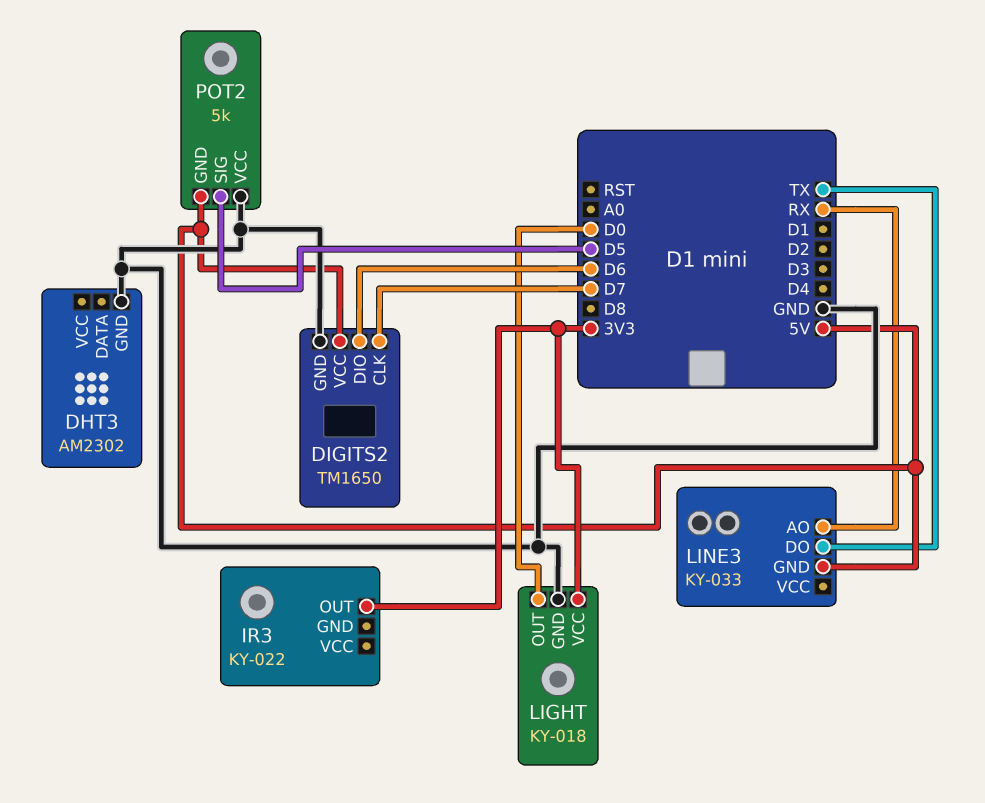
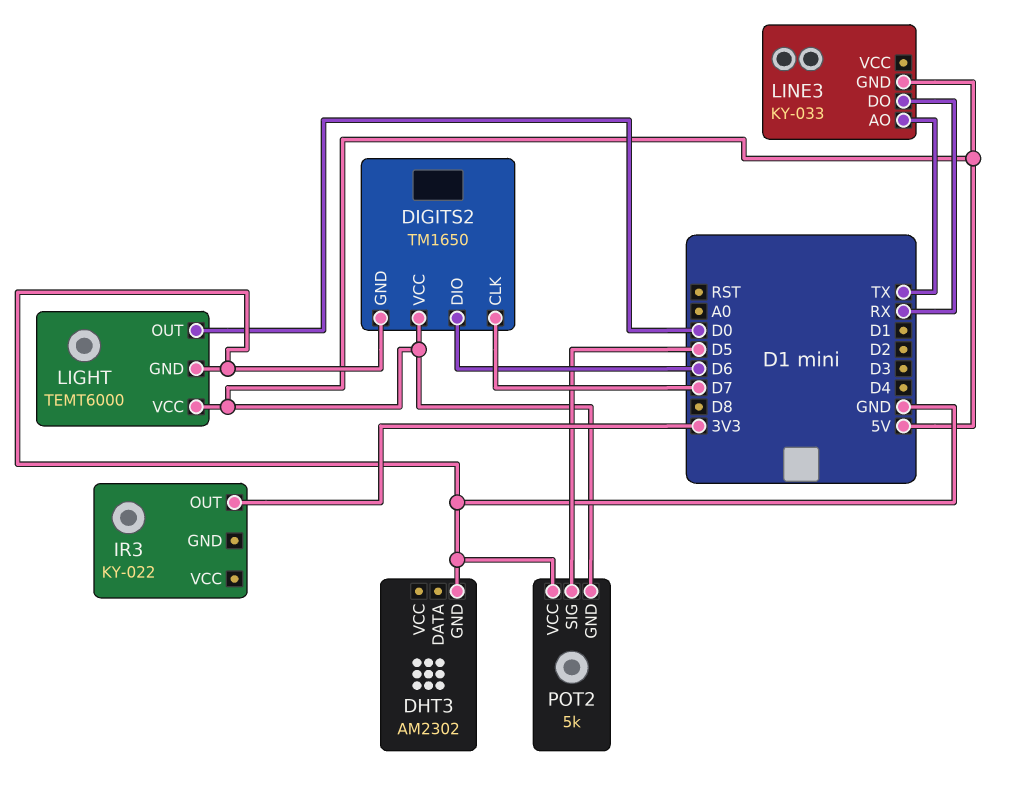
LIGHT: KY-018 -> TEMT6000
LIGHT pin VCC: 3V3 -> 5V
LINE3 pin AO: RX -> TX
LINE3 pin DO: TX -> RX

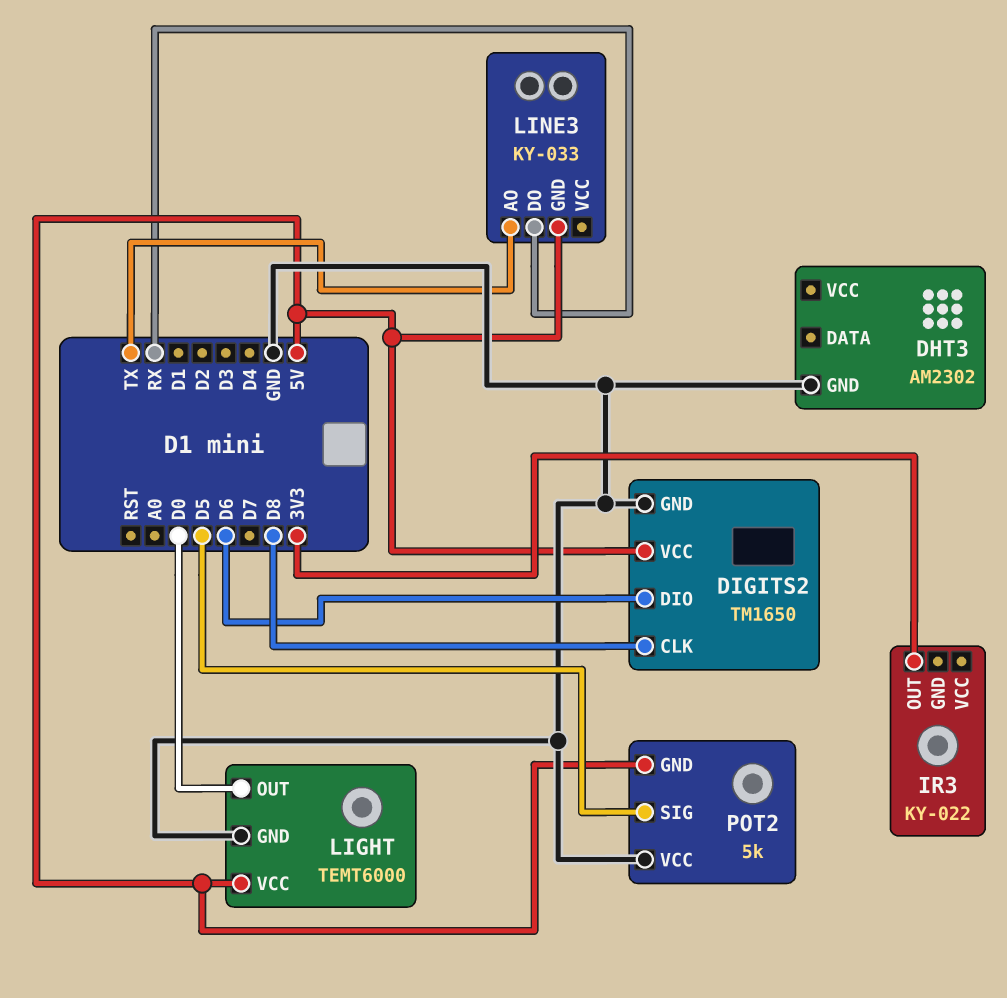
DIGITS2 pin CLK: D7 -> D8

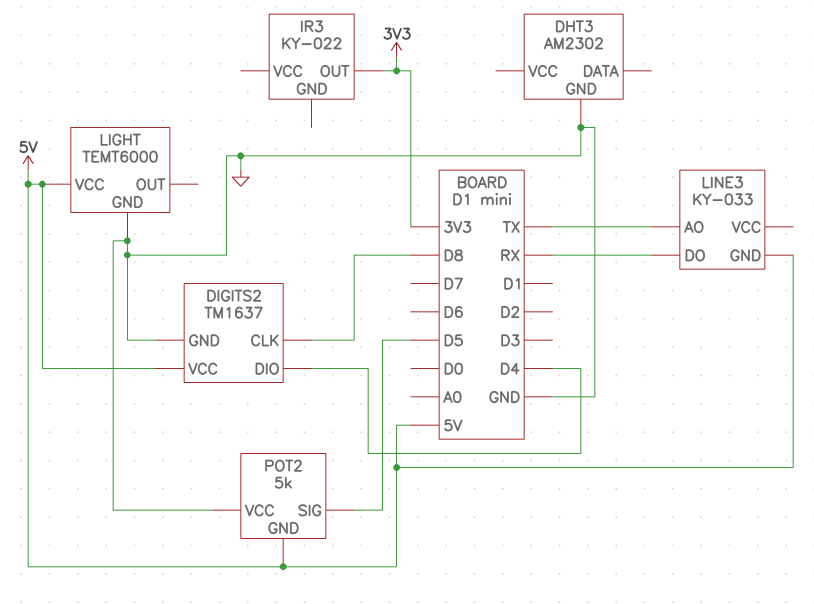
DIGITS2: TM1650 -> TM1637
DIGITS2 pin DIO: D6 -> D4
LIGHT pin OUT: D0 -> none

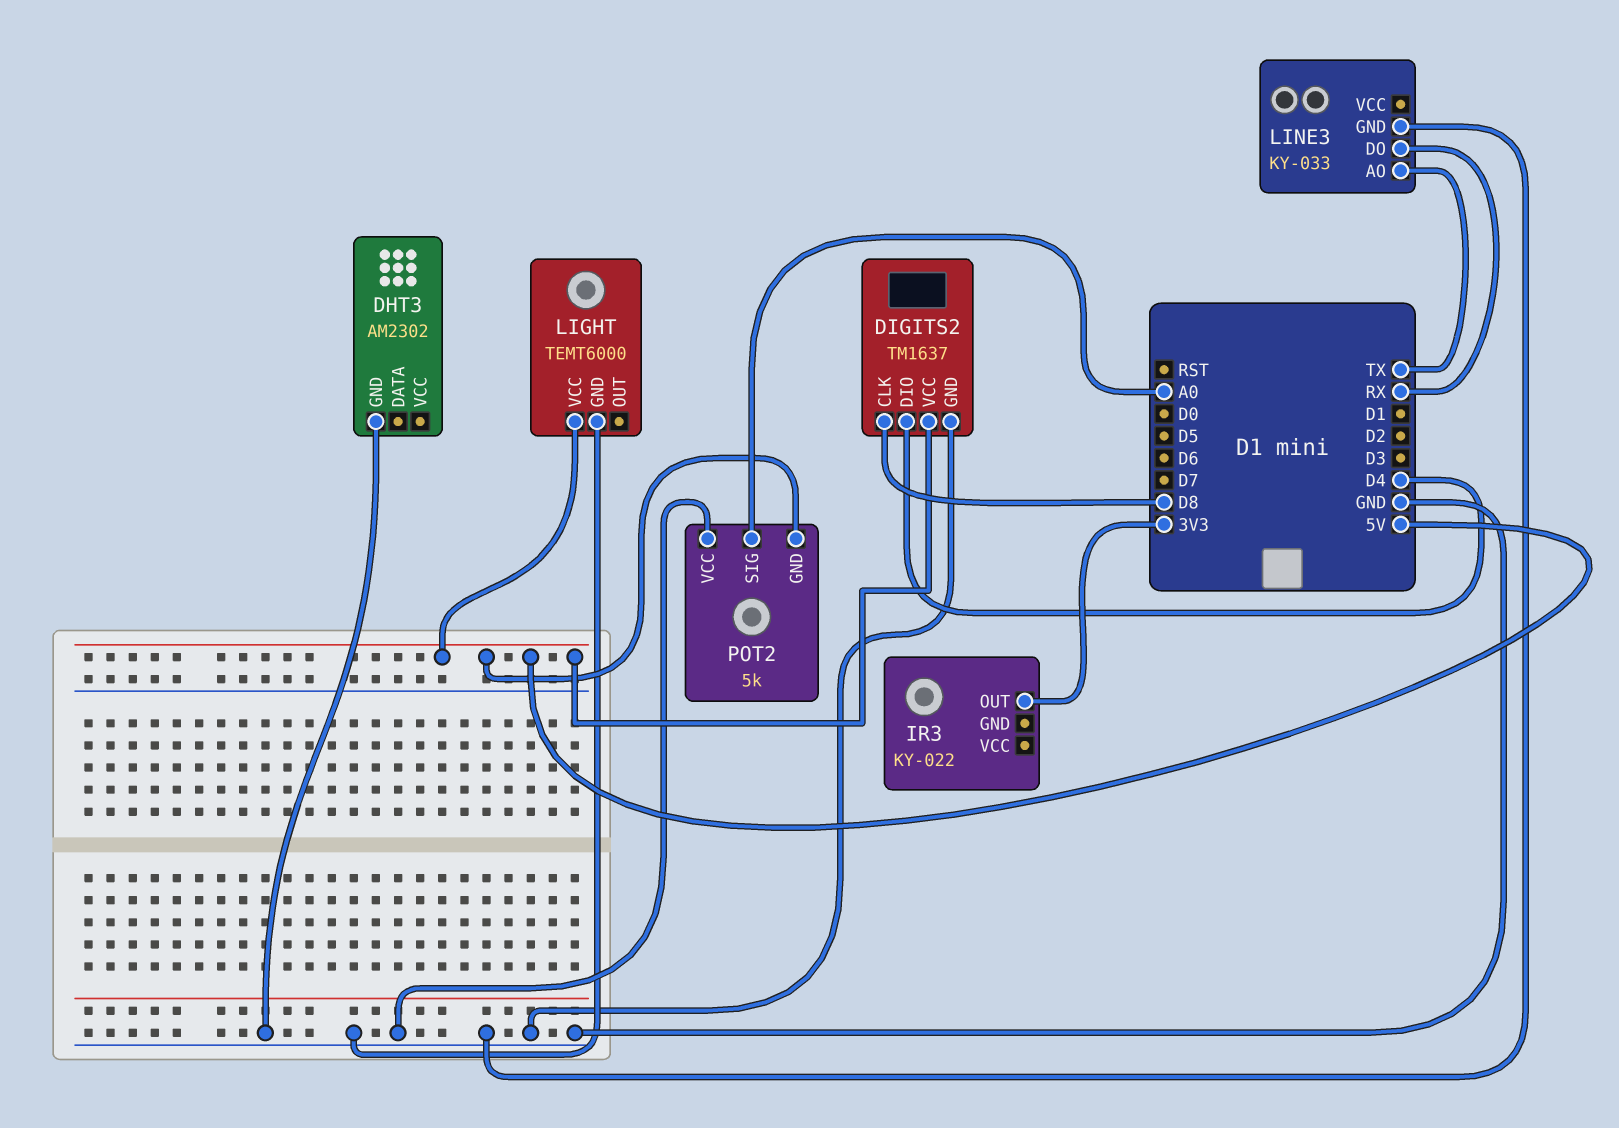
LINE3 pin GND: 5V -> GND
POT2 pin SIG: D5 -> A0

